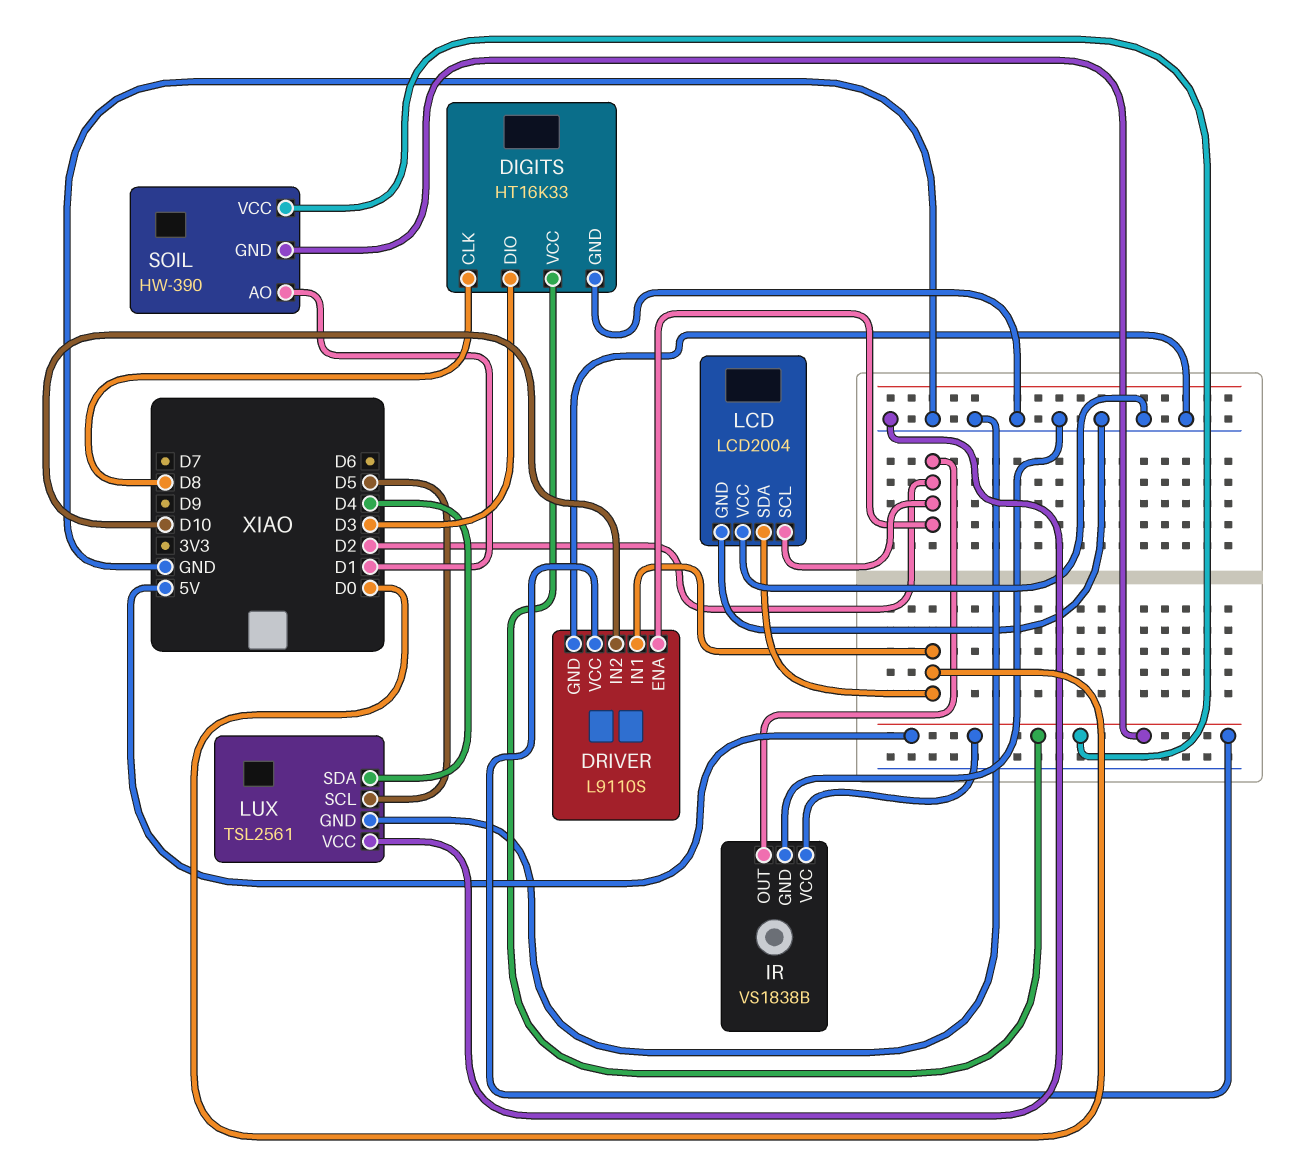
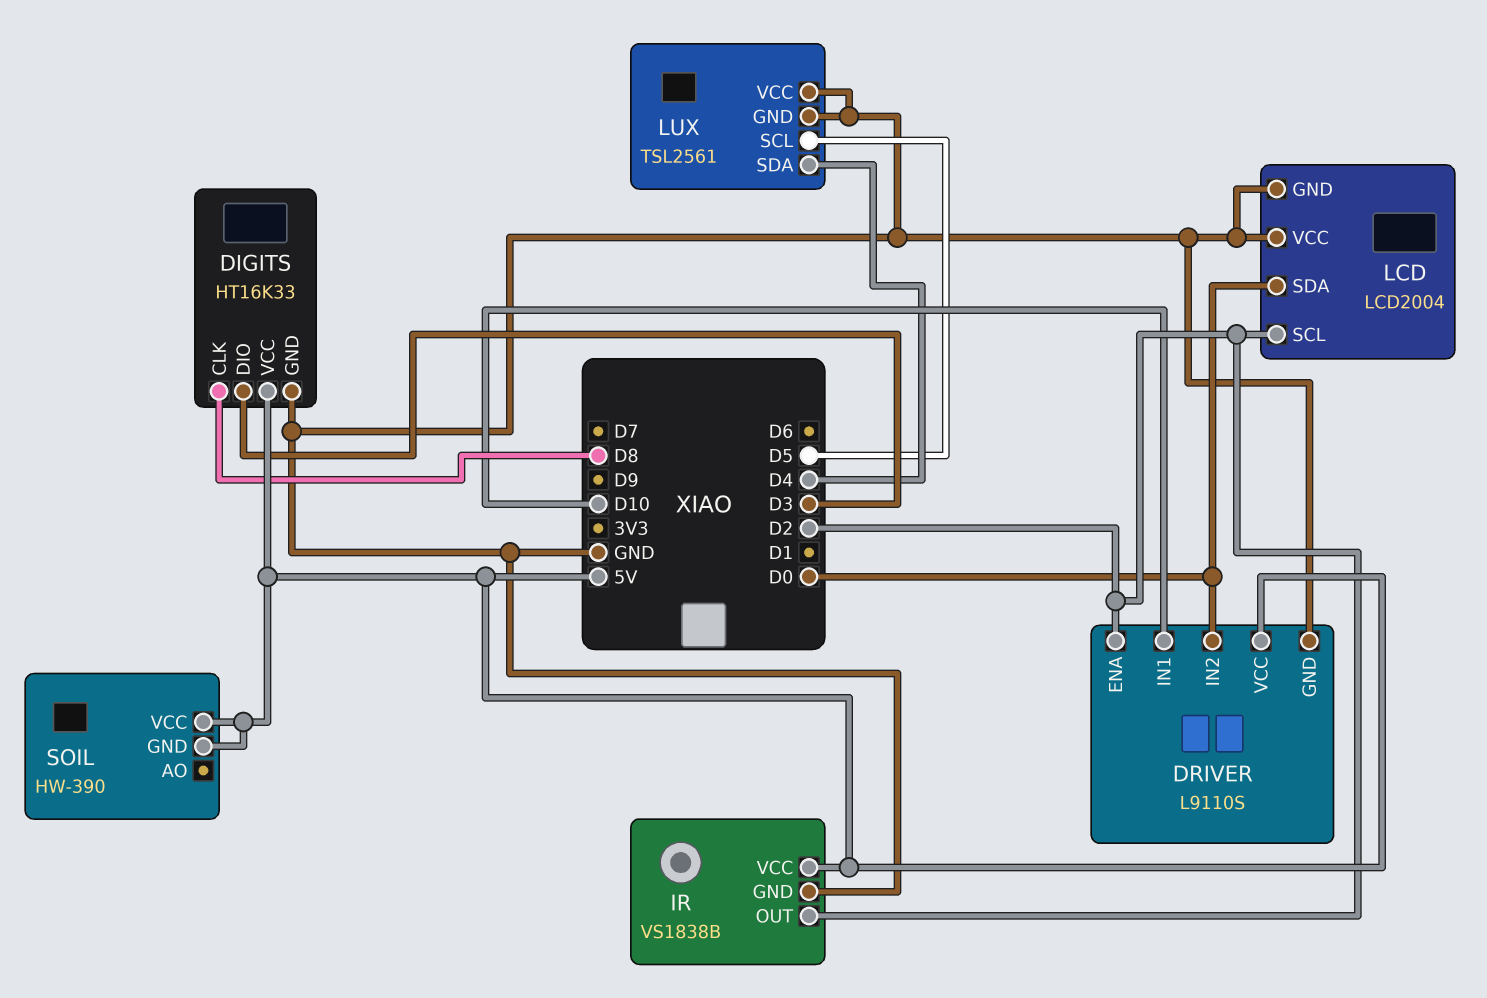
DRIVER pin IN1: D0 -> D10
DRIVER pin IN2: D10 -> D0
SOIL pin AO: D1 -> none

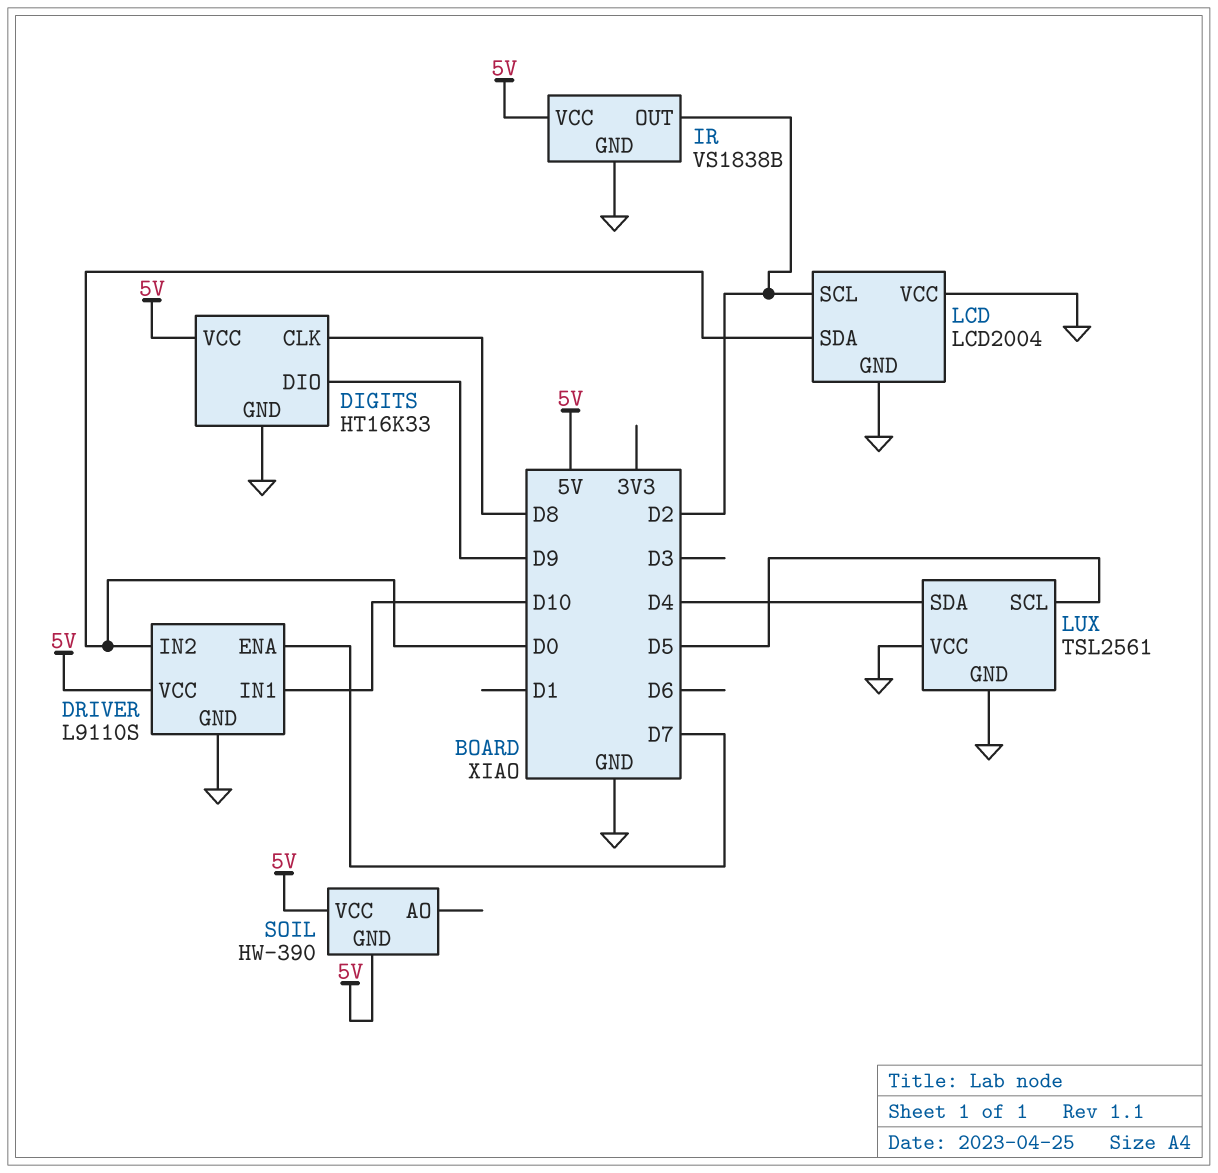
DIGITS pin DIO: D3 -> D9
DRIVER pin ENA: D2 -> D7

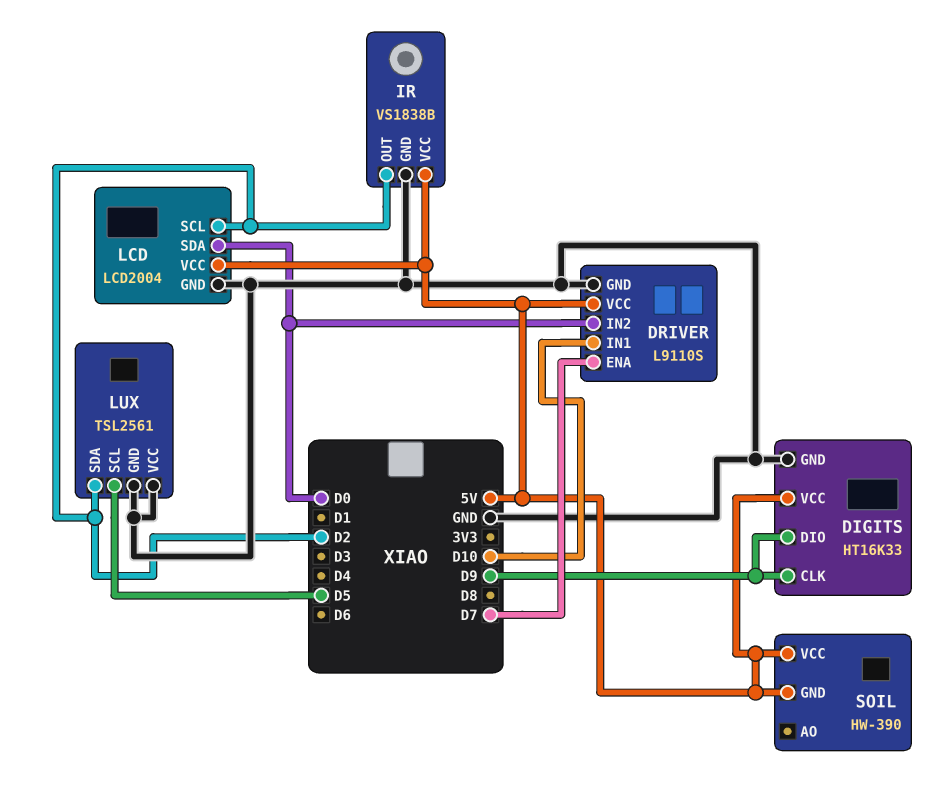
DIGITS pin CLK: D8 -> D9
LCD pin VCC: GND -> 5V
LUX pin SDA: D4 -> D2

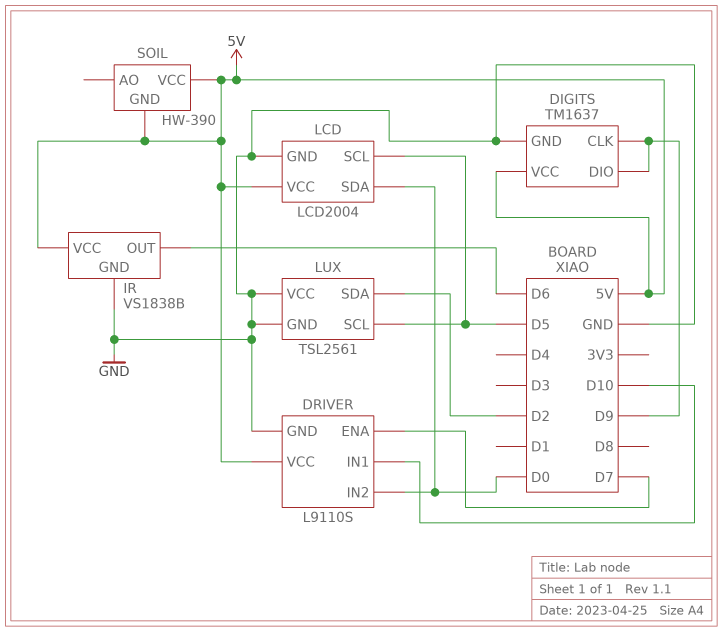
DIGITS: HT16K33 -> TM1637
IR pin OUT: D2 -> D6
LCD pin SCL: D2 -> D5

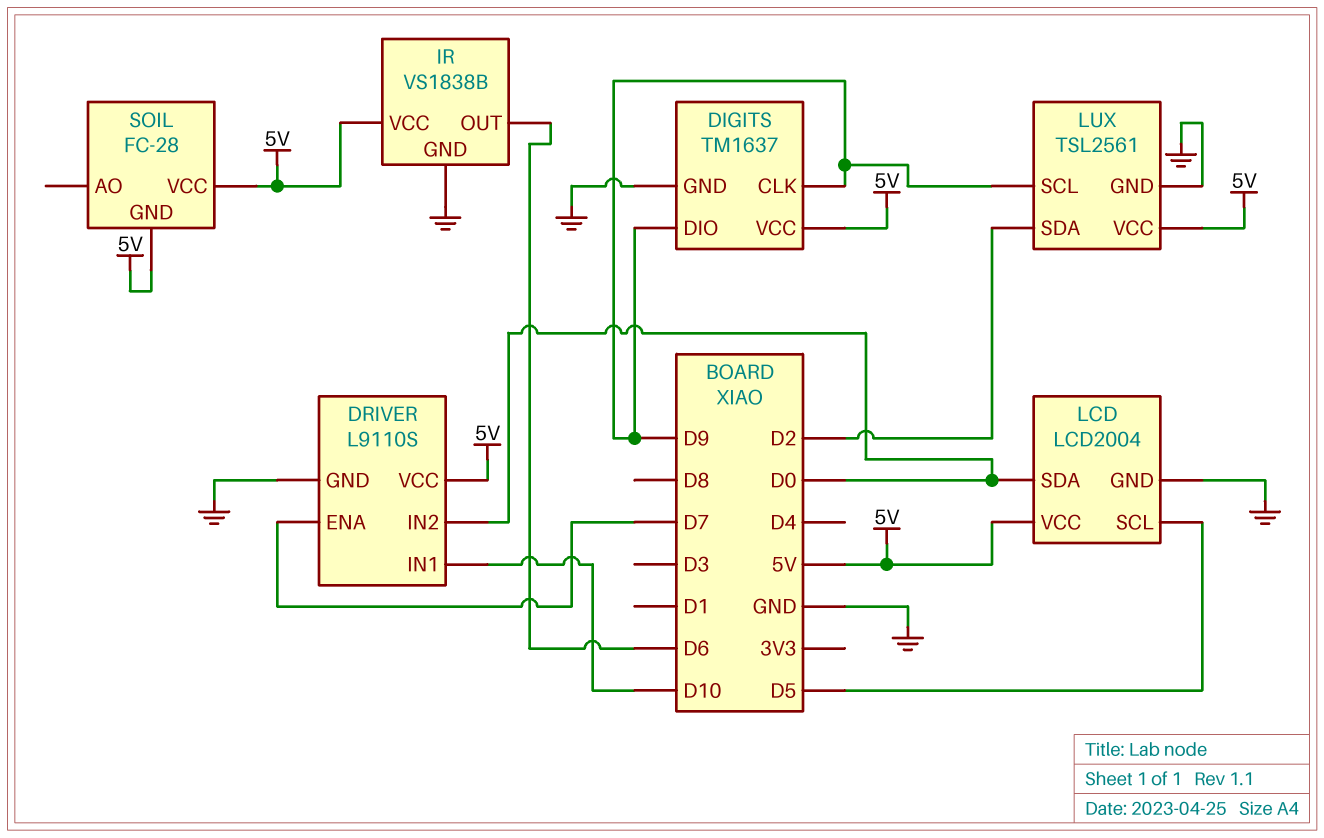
LUX pin SCL: D5 -> D9
LUX pin VCC: GND -> 5V
SOIL: HW-390 -> FC-28

